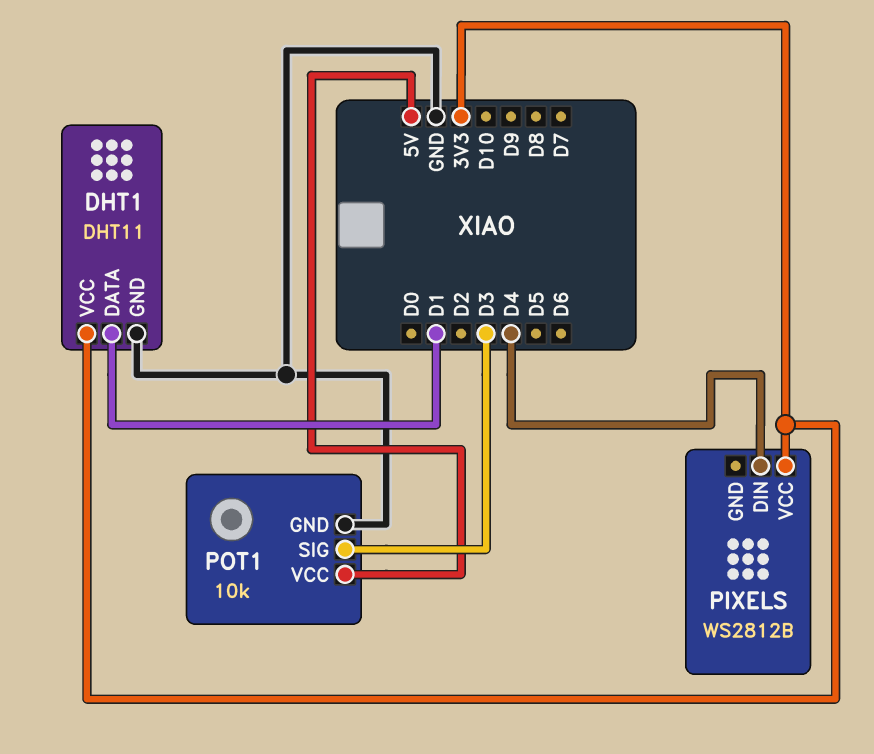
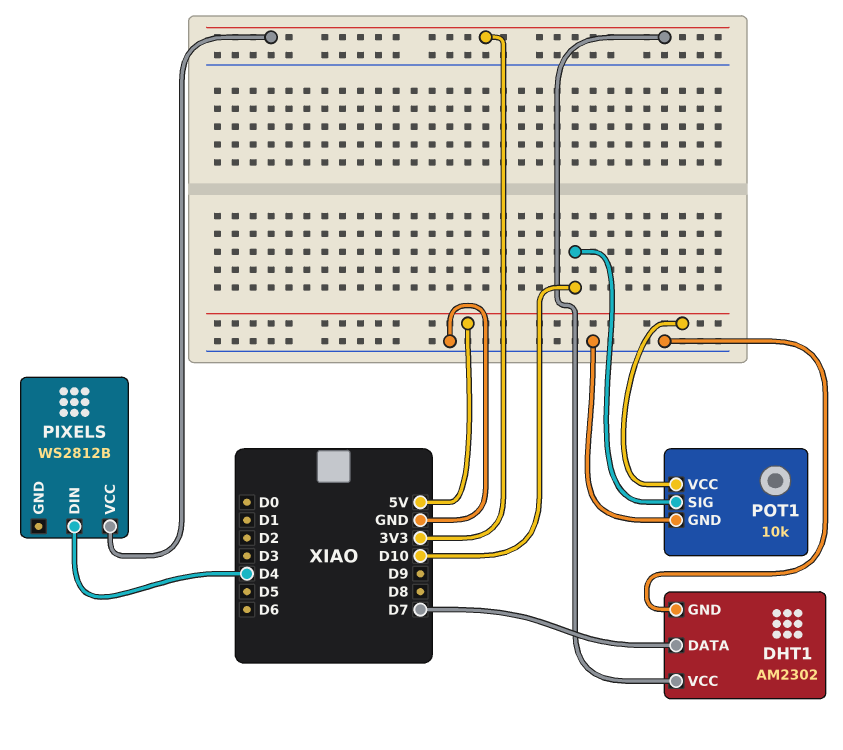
DHT1: DHT11 -> AM2302
DHT1 pin DATA: D1 -> D7
POT1 pin SIG: D3 -> D10

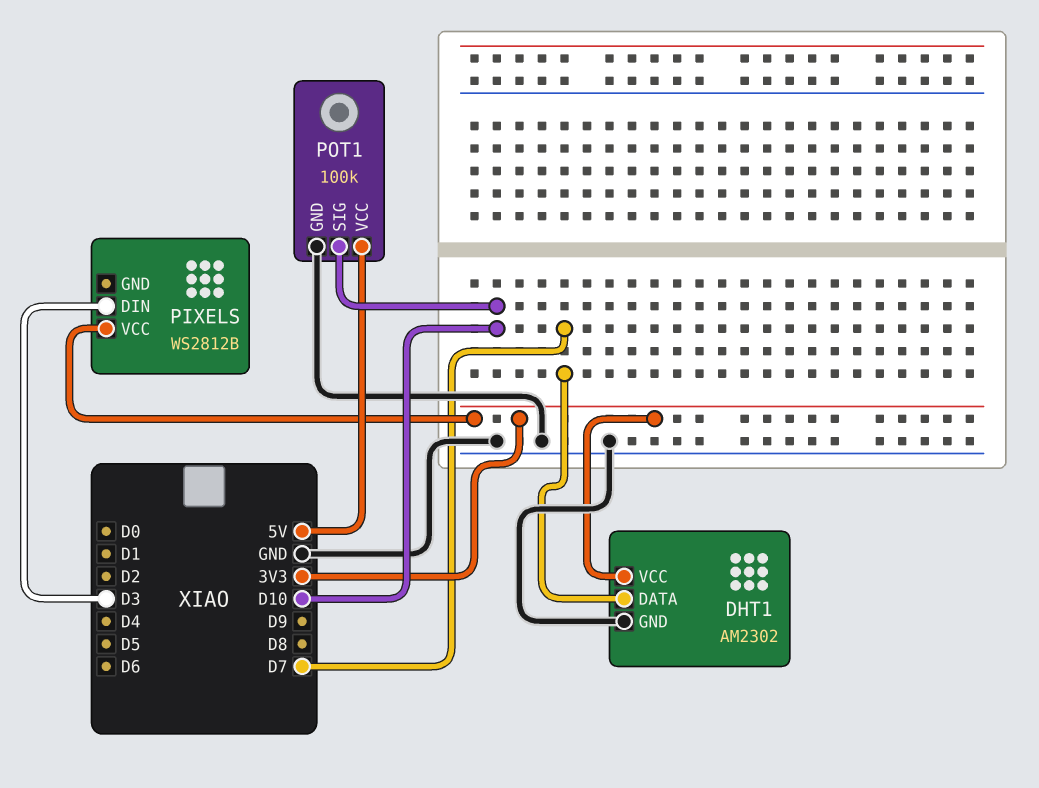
PIXELS pin DIN: D4 -> D3
POT1: 10k -> 100k

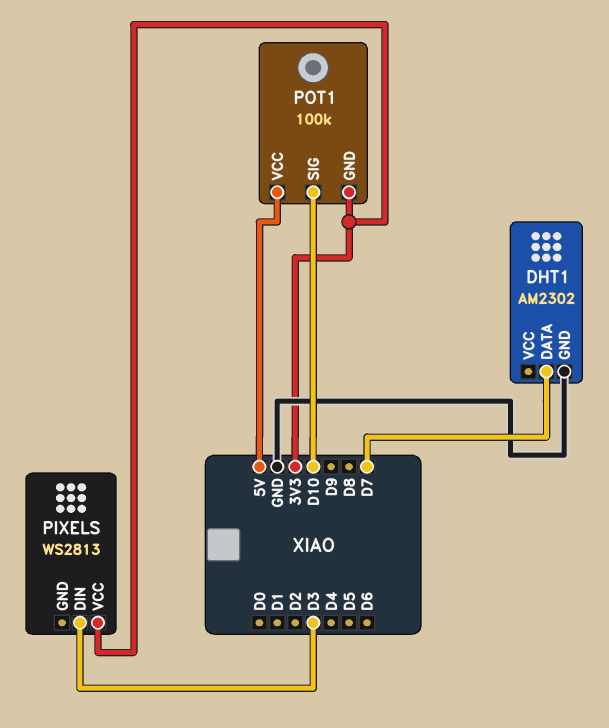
DHT1 pin VCC: 3V3 -> none
PIXELS: WS2812B -> WS2813
POT1 pin GND: GND -> 3V3

